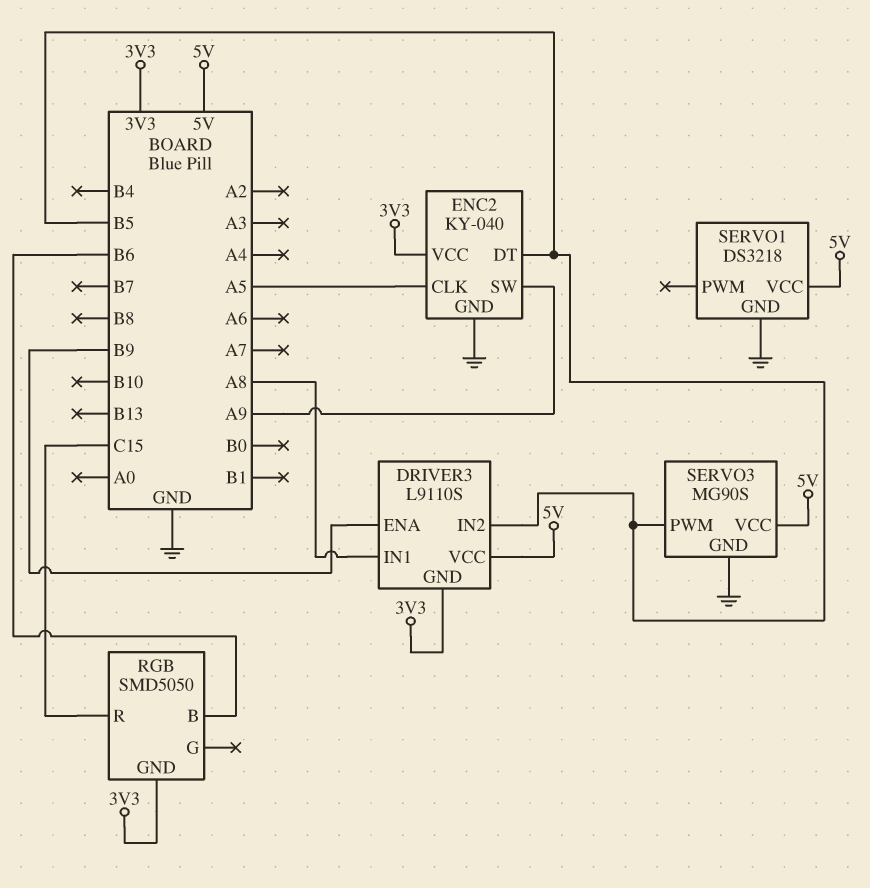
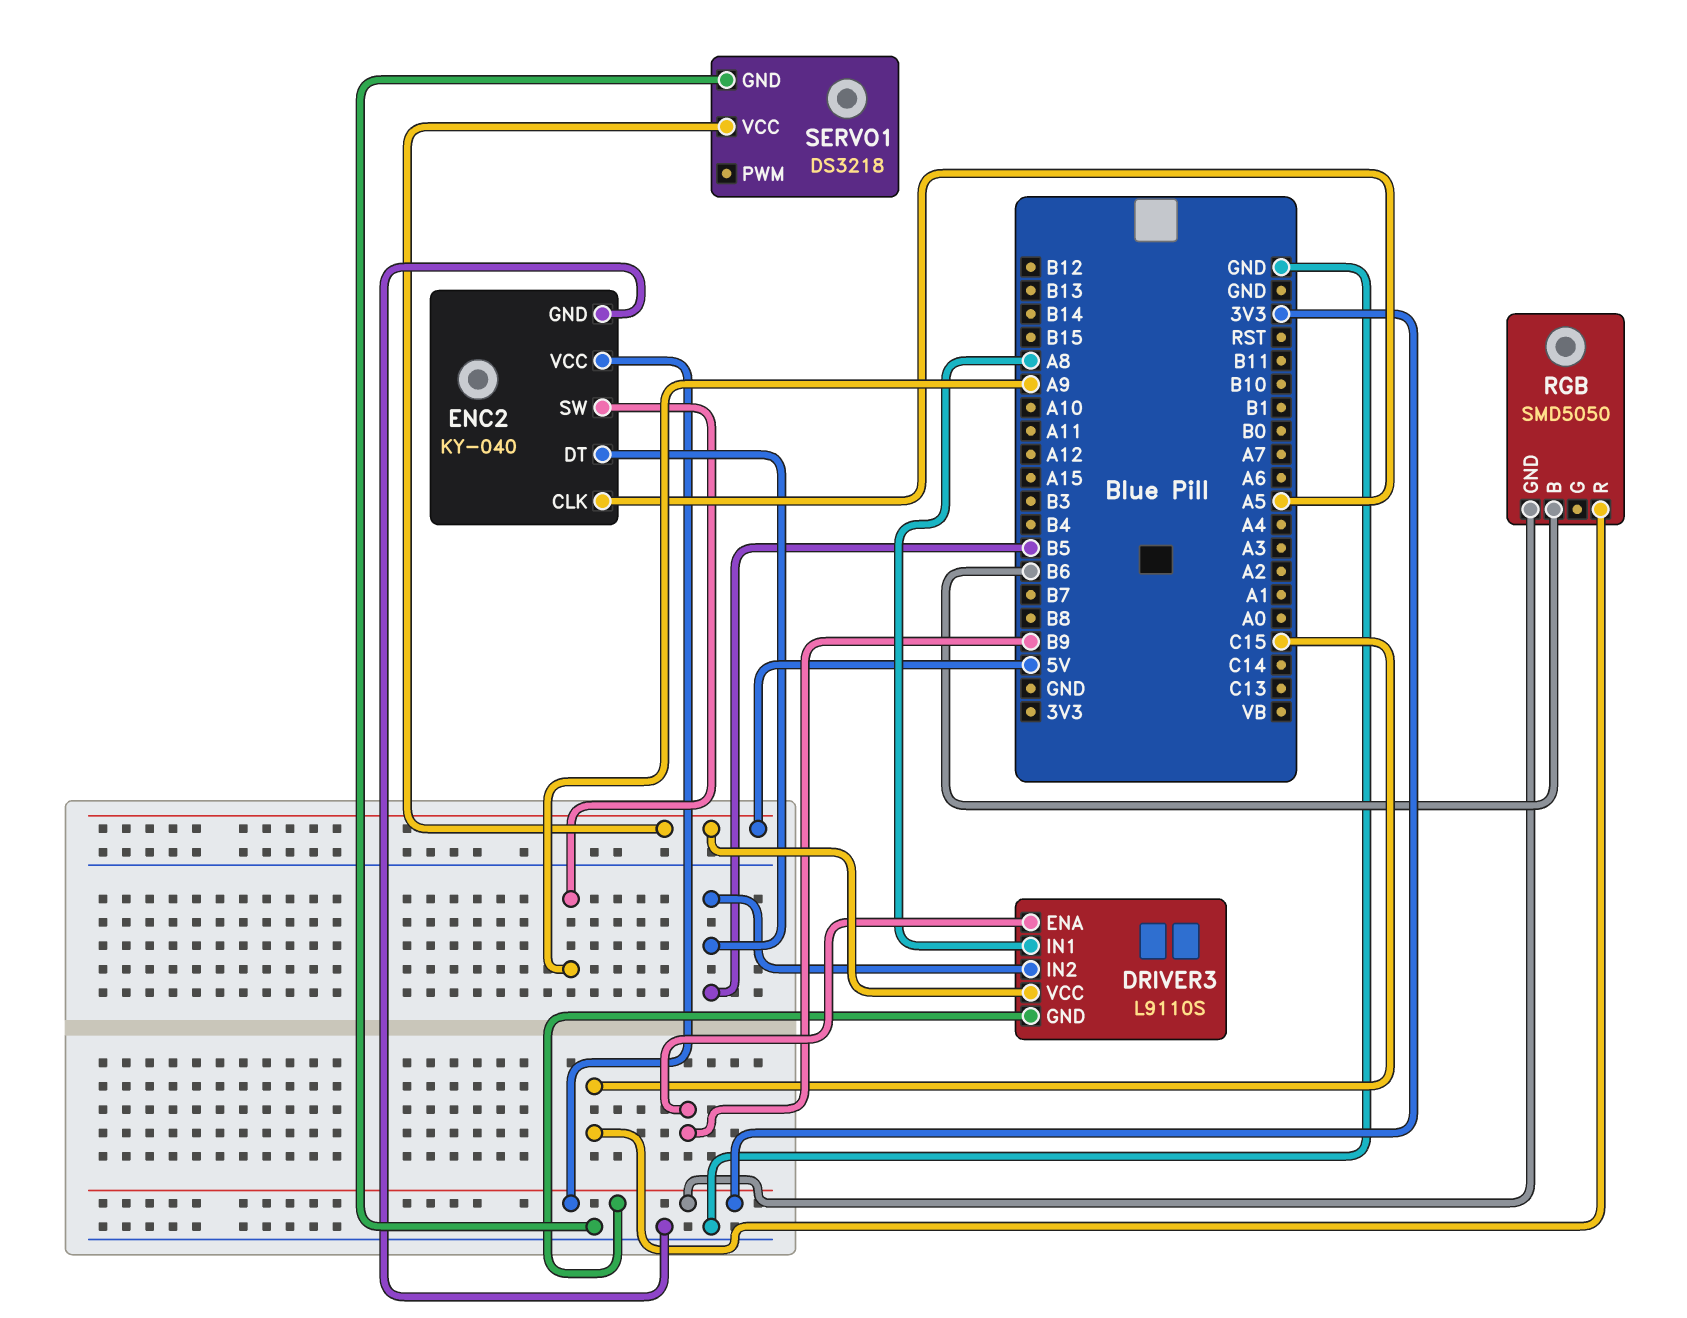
SERVO3: MG90S -> none
SERVO3 pin GND: GND -> none
SERVO3 pin PWM: B5 -> none
SERVO3 pin VCC: 5V -> none

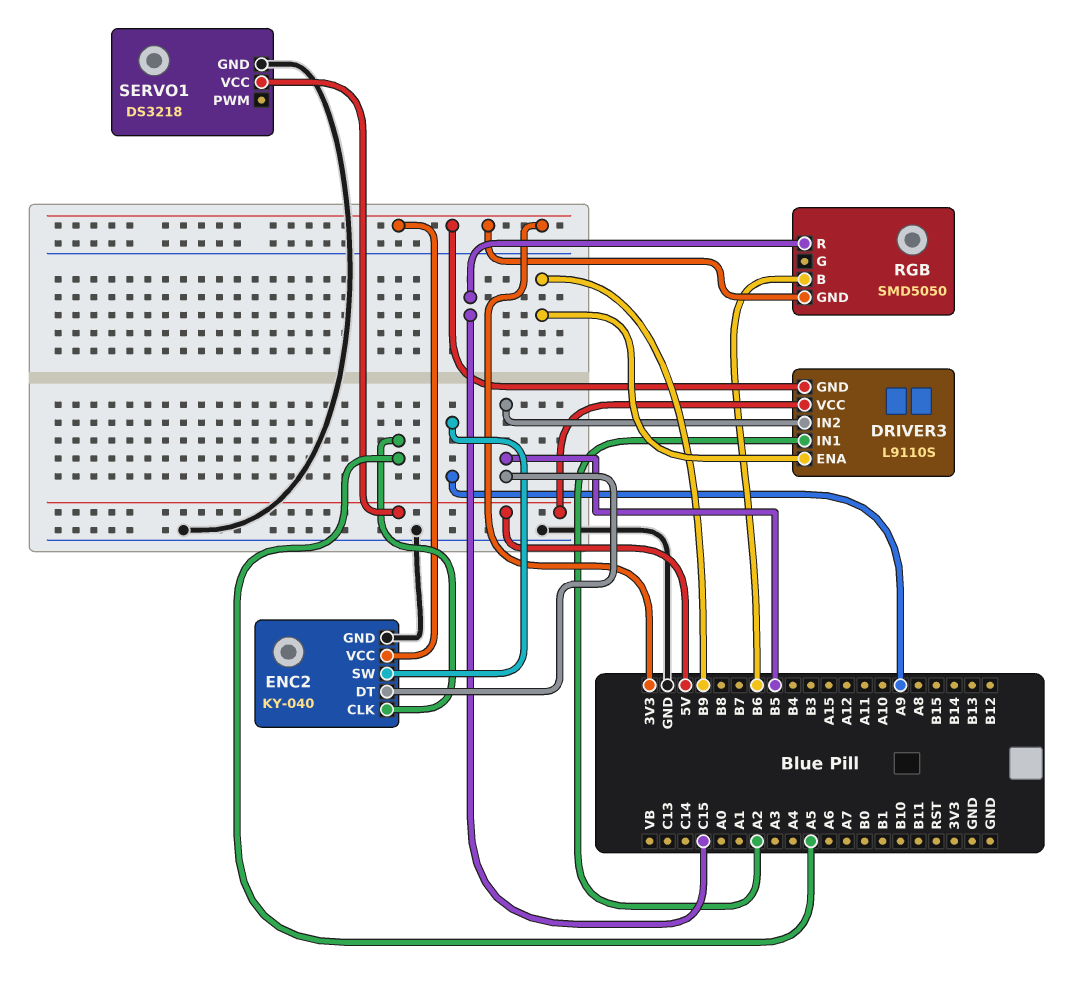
DRIVER3 pin IN1: A8 -> A2

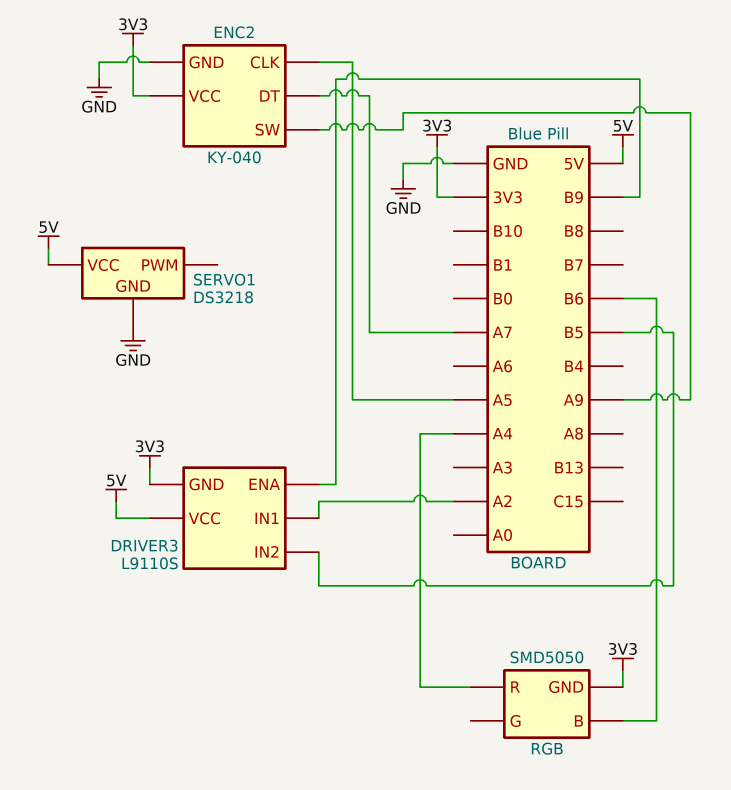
ENC2 pin DT: B5 -> A7
RGB pin R: C15 -> A4

